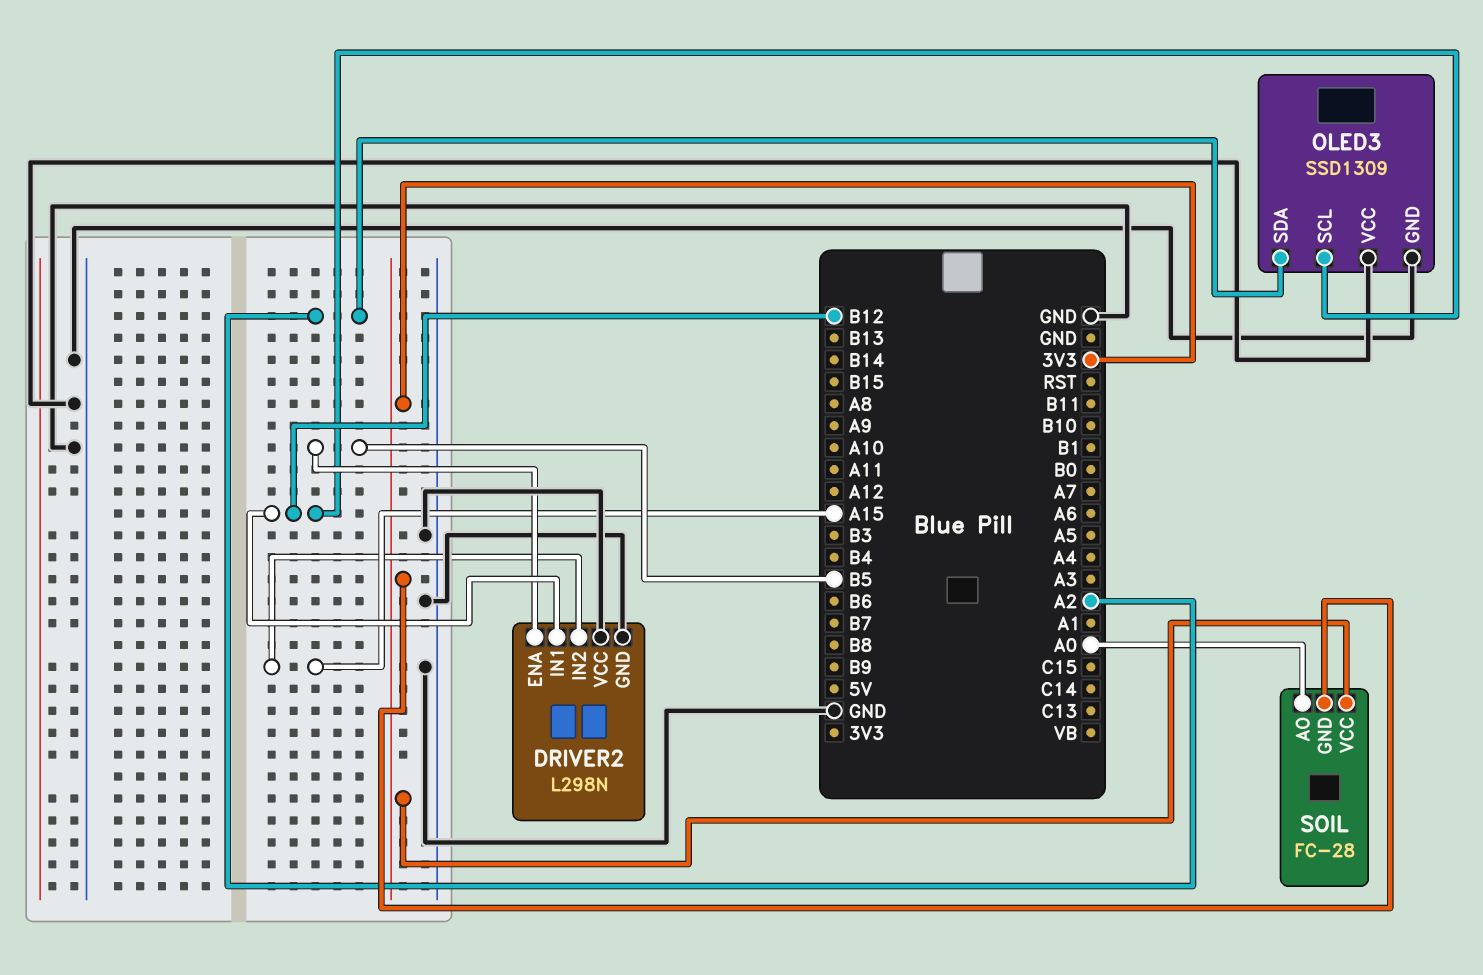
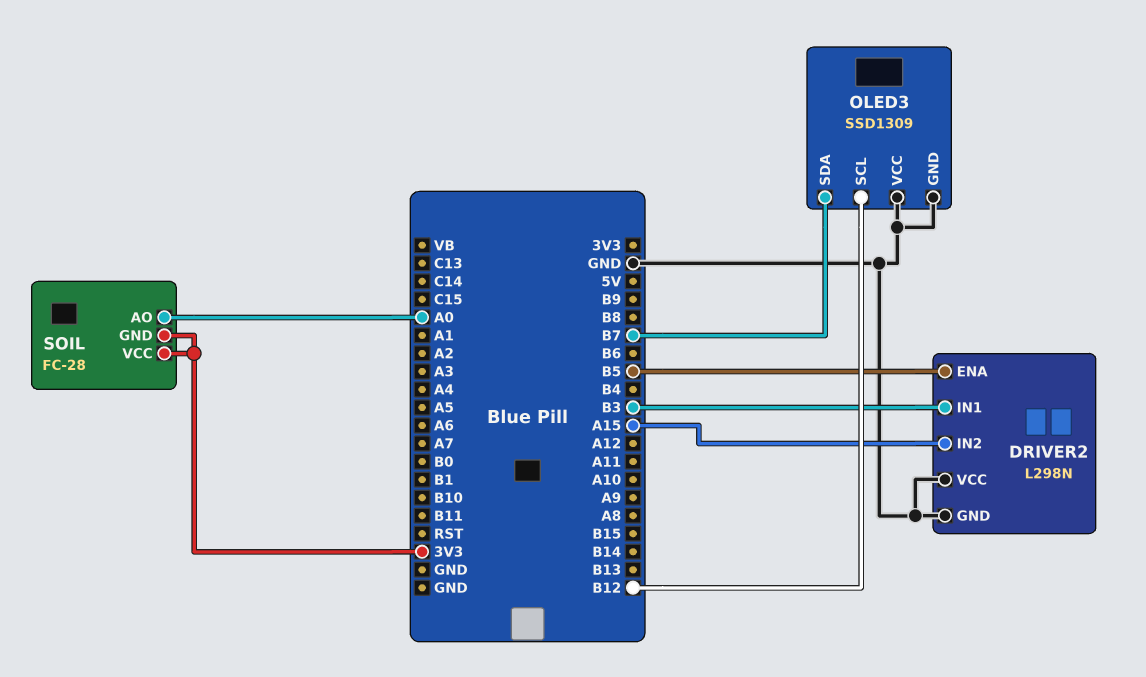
DRIVER2 pin IN1: B12 -> B3
OLED3 pin SDA: A2 -> B7

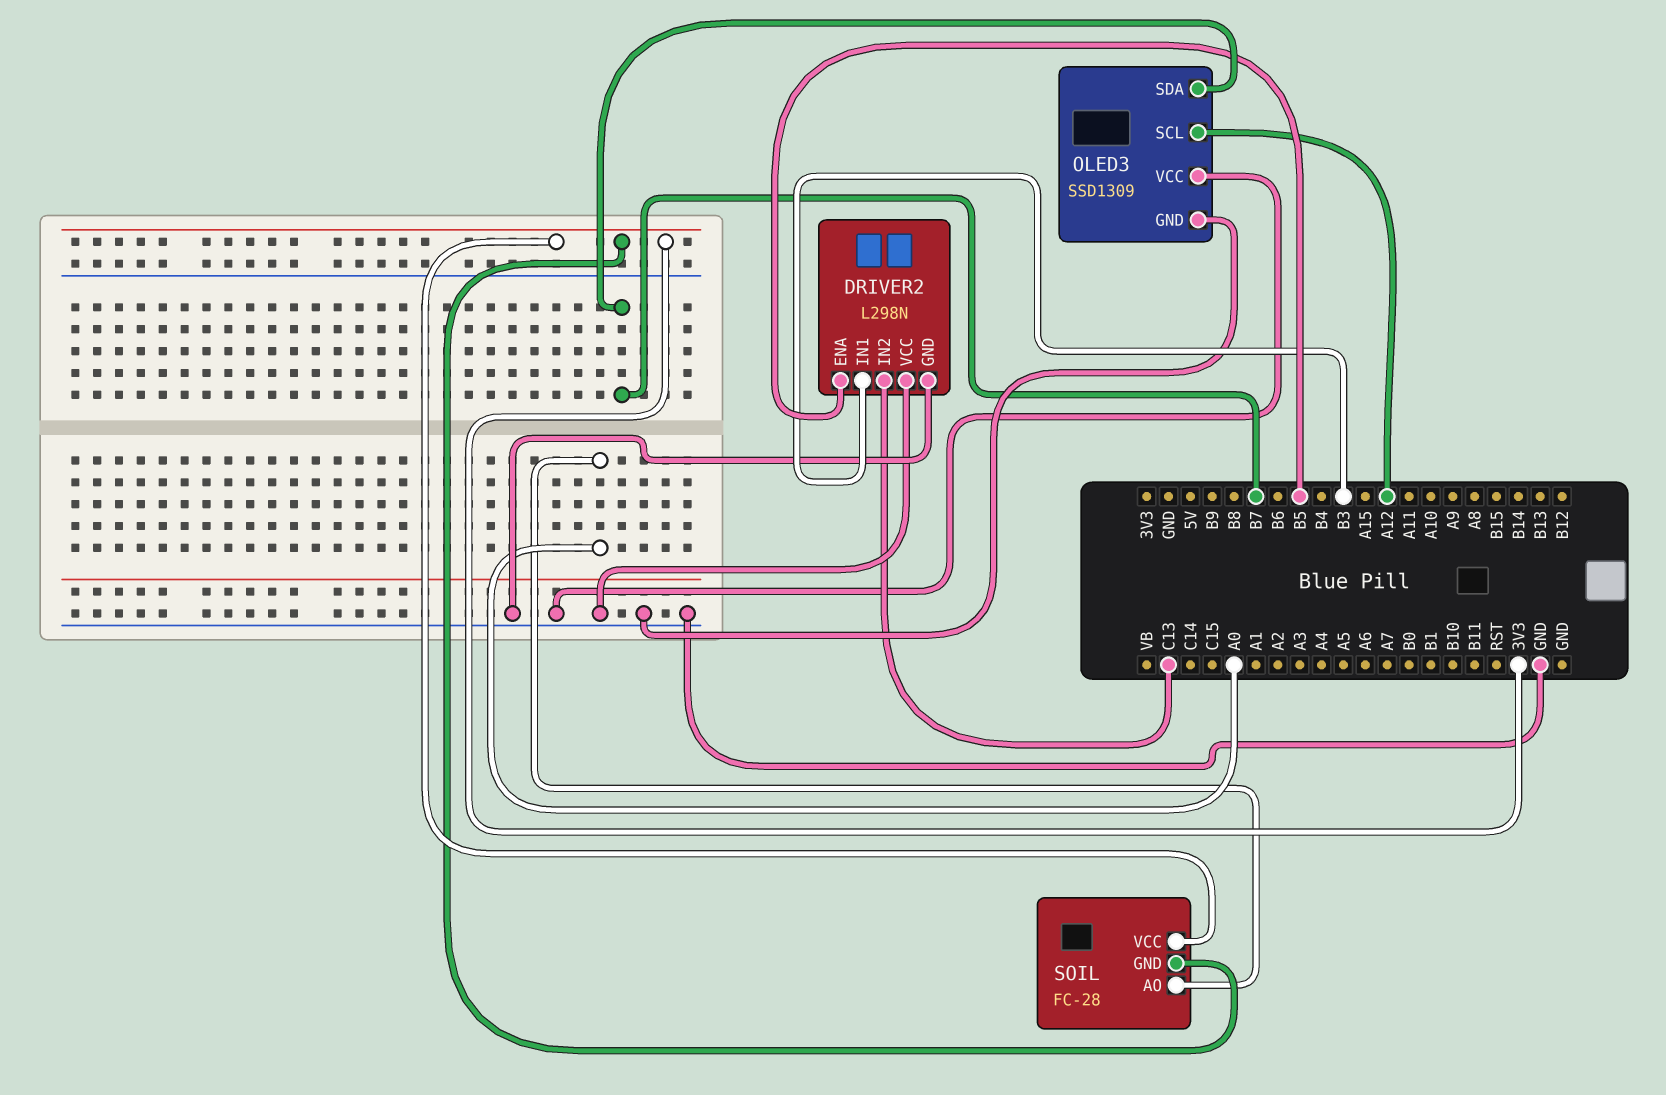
DRIVER2 pin IN2: A15 -> C13
OLED3 pin SCL: B12 -> A12

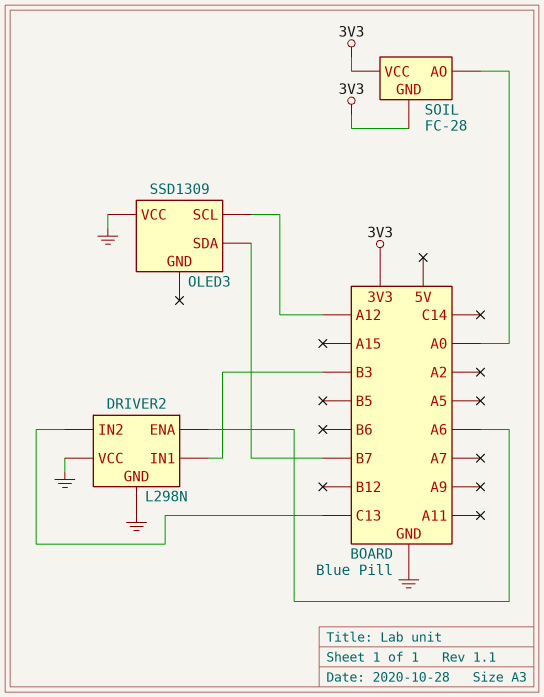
DRIVER2 pin ENA: B5 -> A6
OLED3 pin GND: GND -> none

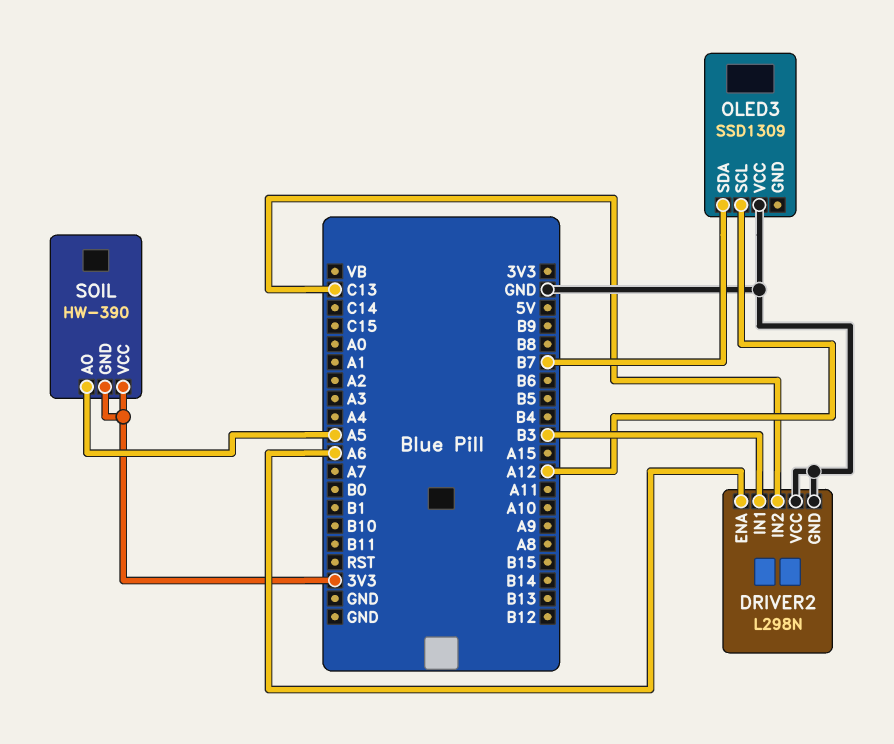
SOIL: FC-28 -> HW-390
SOIL pin AO: A0 -> A5

